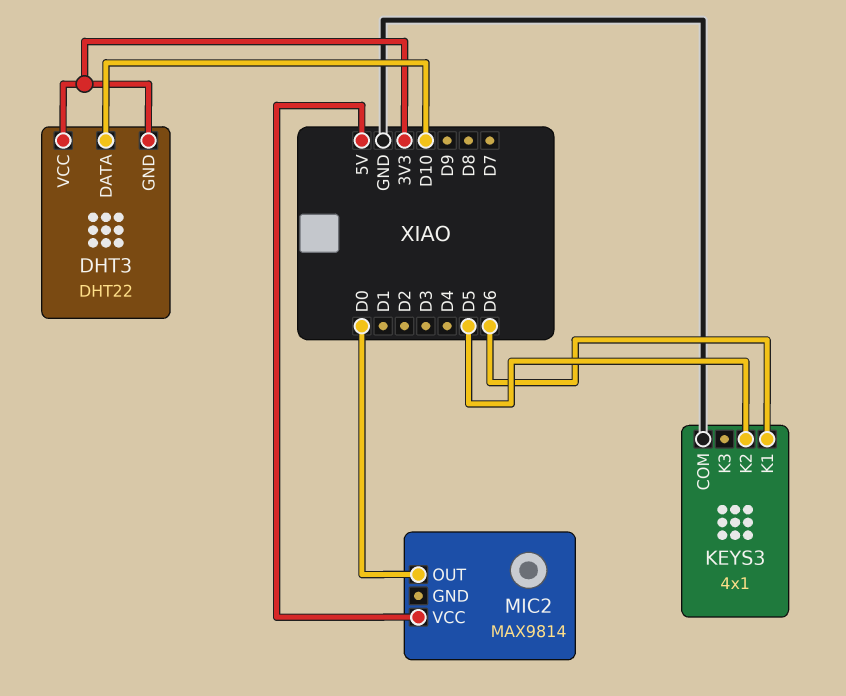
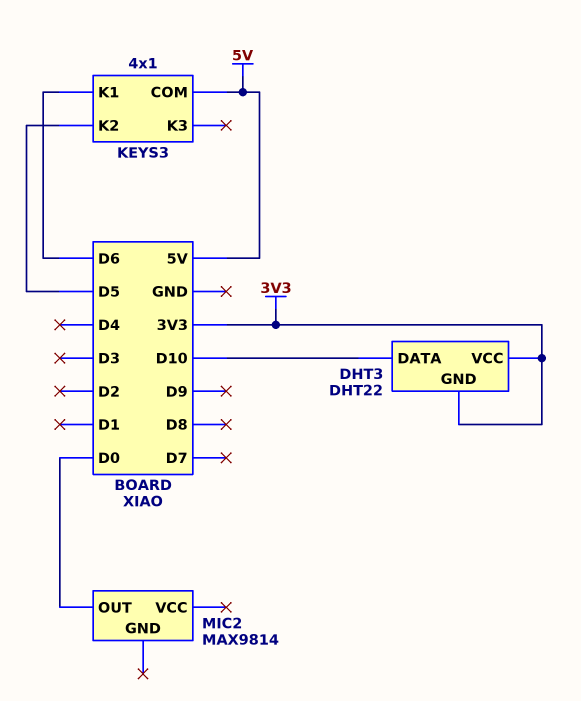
KEYS3 pin COM: GND -> 5V
MIC2 pin VCC: 5V -> none

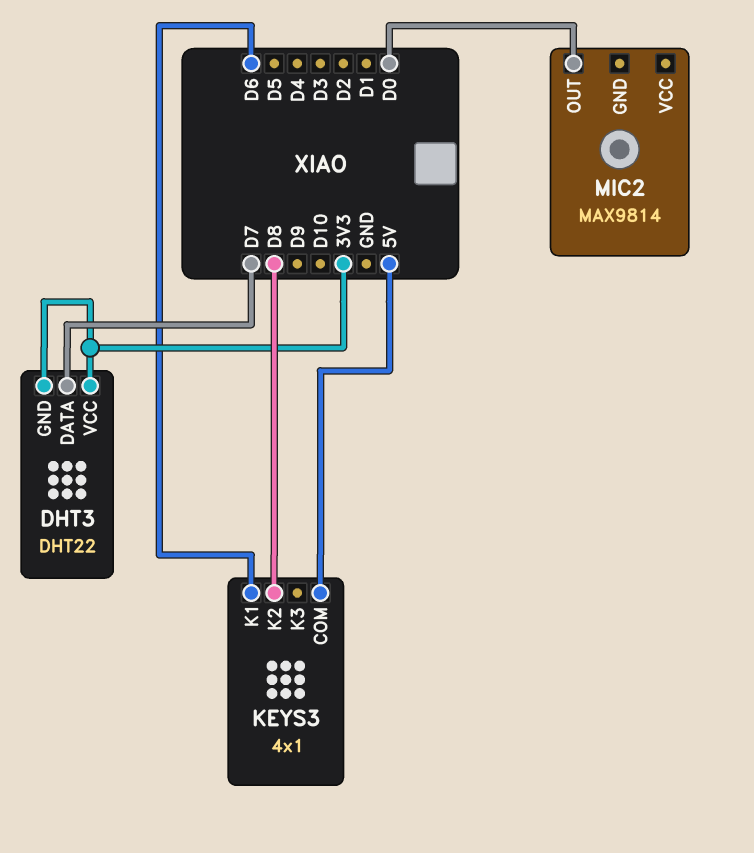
DHT3 pin DATA: D10 -> D7
KEYS3 pin K2: D5 -> D8

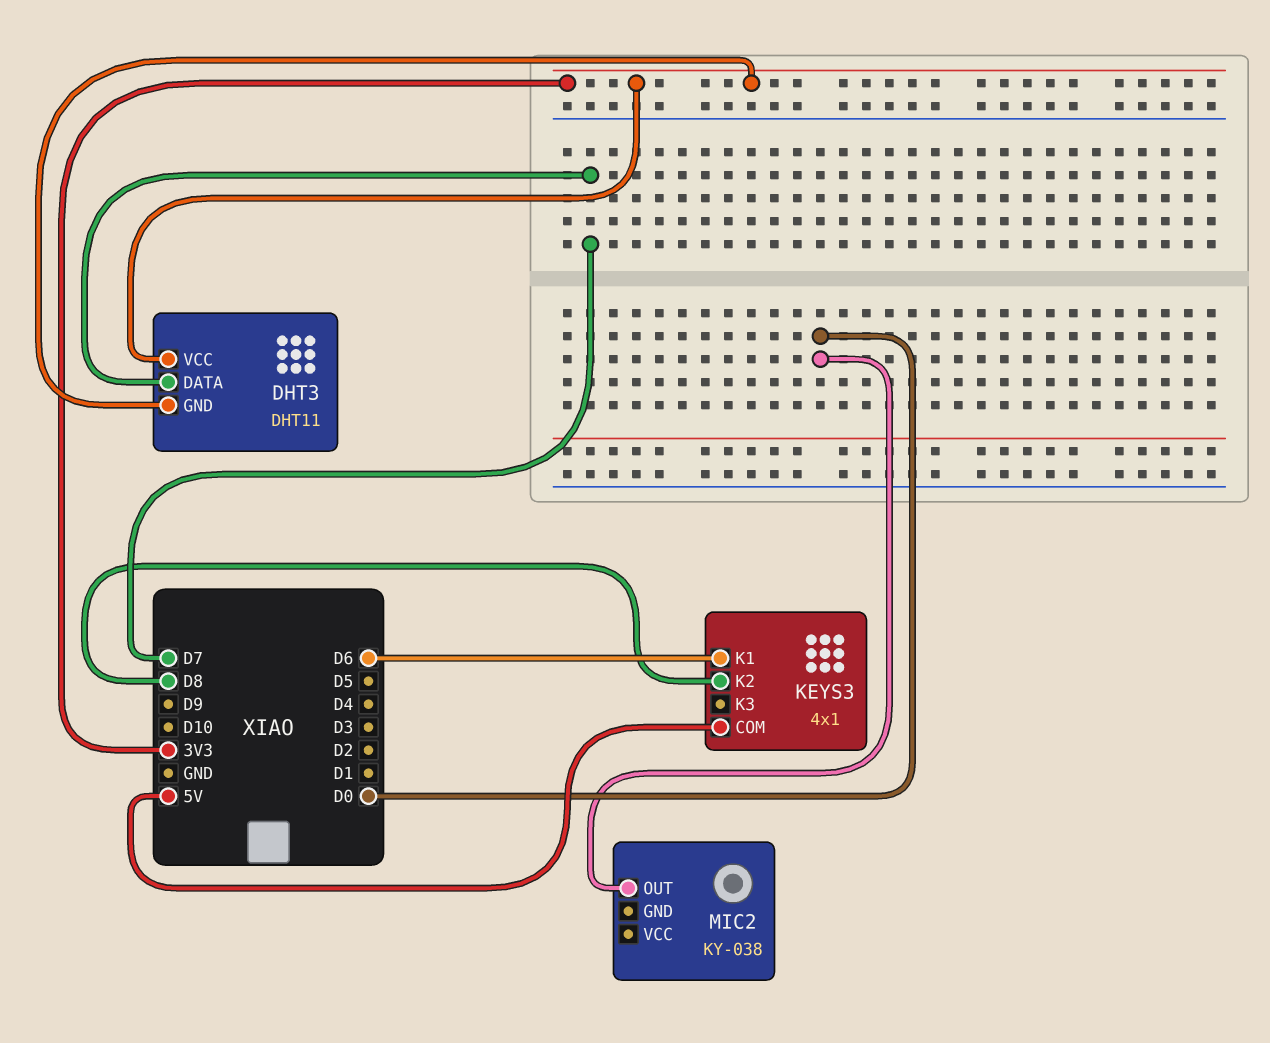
DHT3: DHT22 -> DHT11
MIC2: MAX9814 -> KY-038

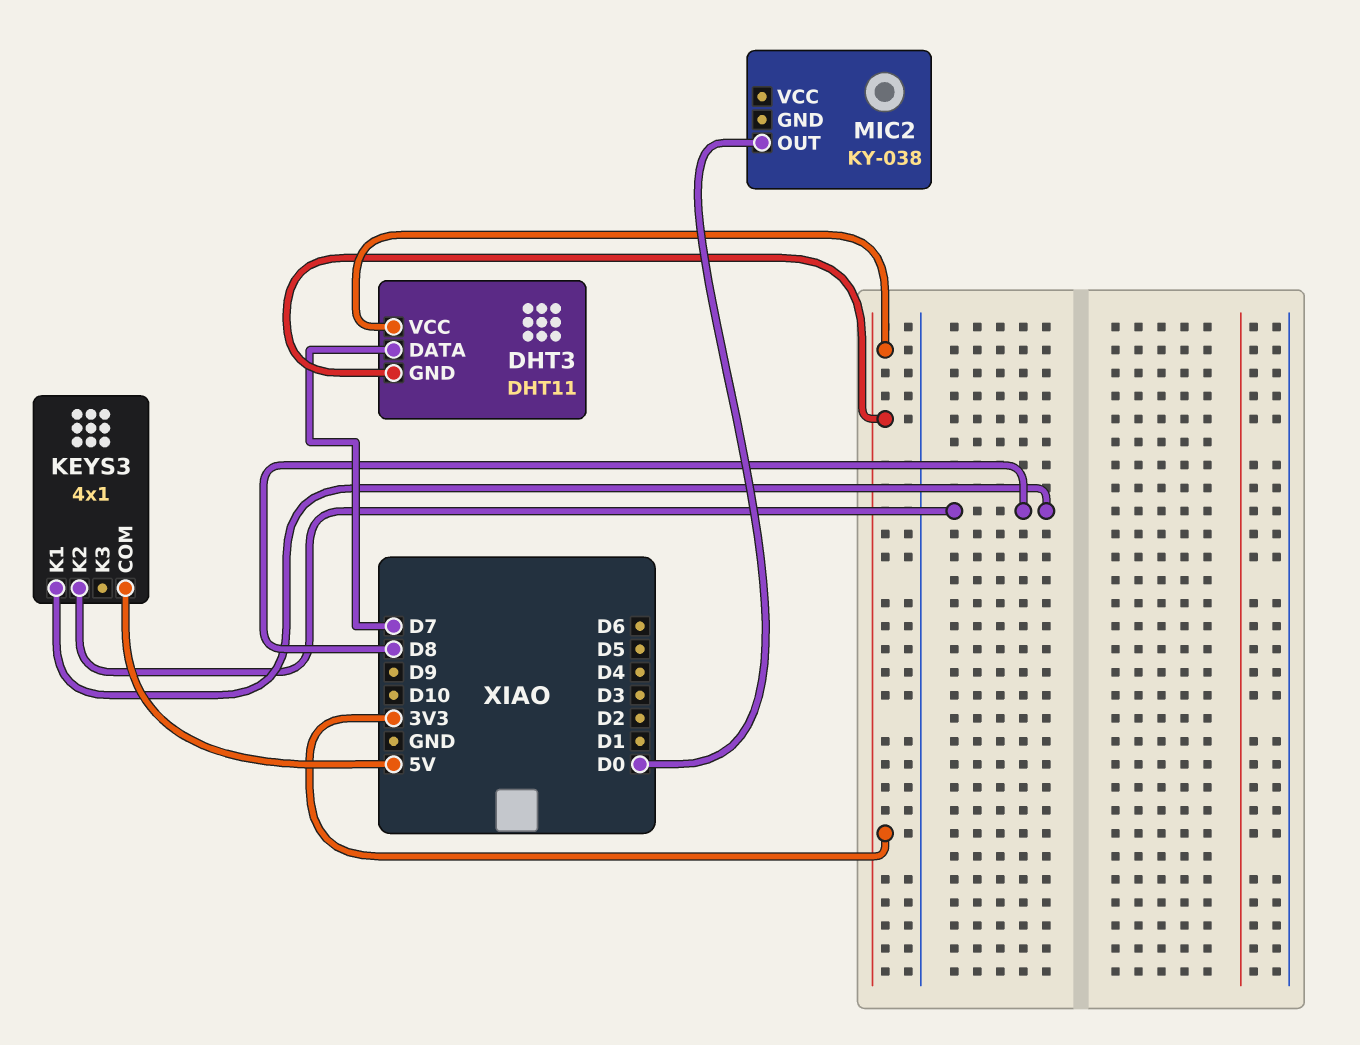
KEYS3 pin K1: D6 -> D8

